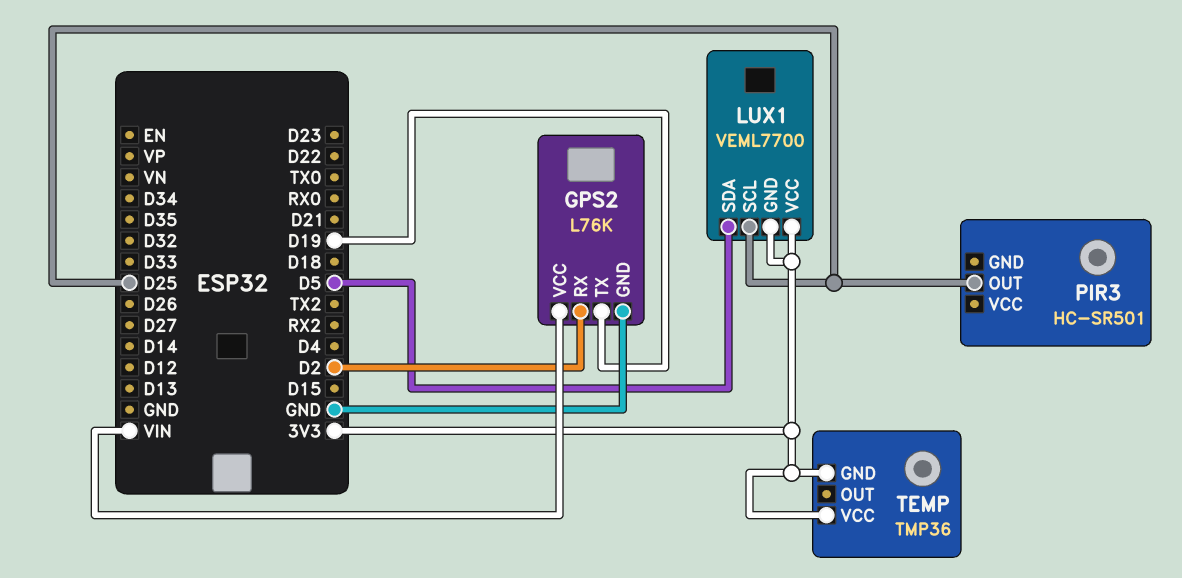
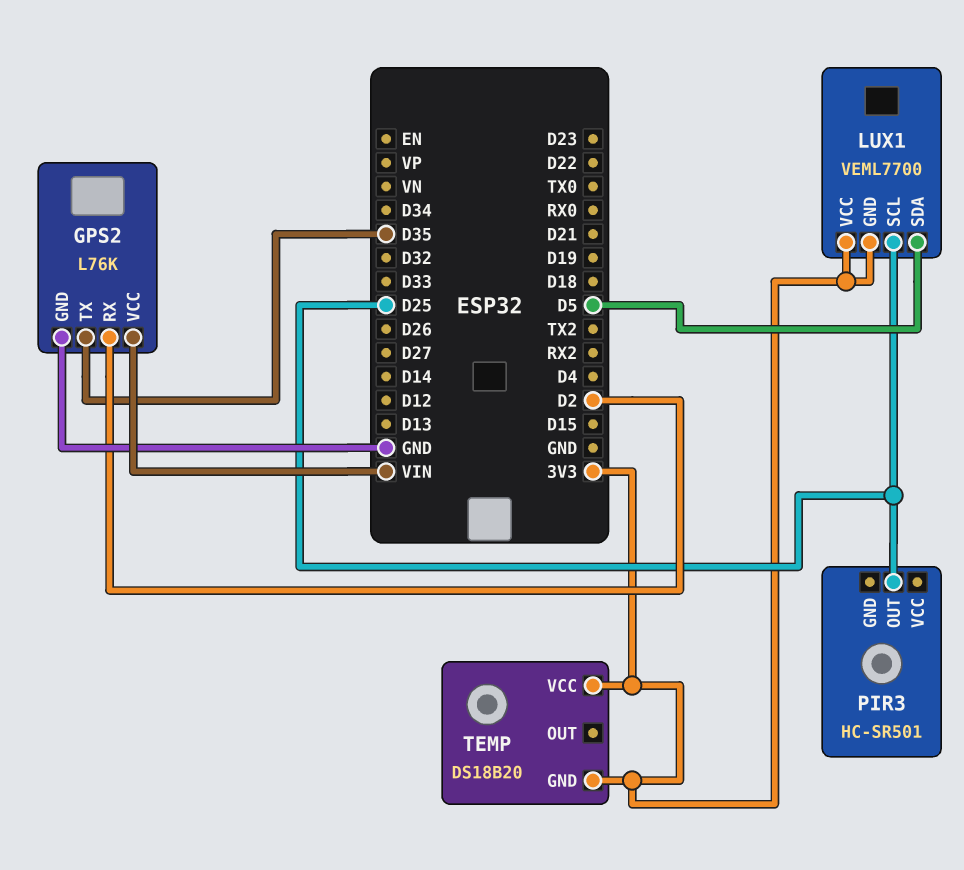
GPS2 pin TX: D19 -> D35
TEMP: TMP36 -> DS18B20

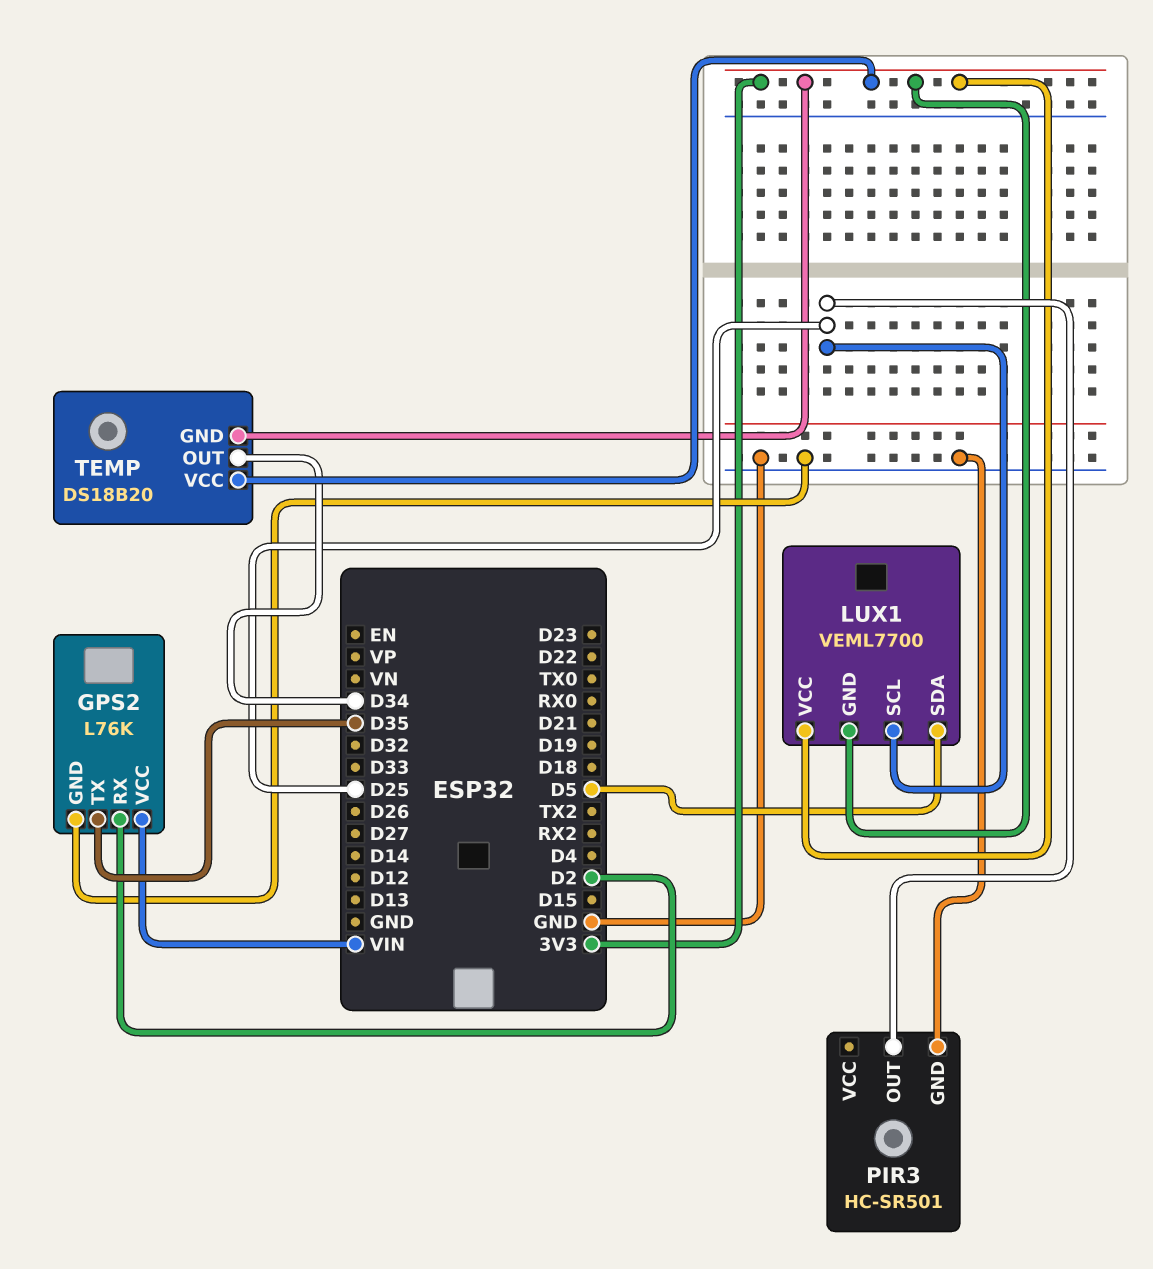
PIR3 pin GND: none -> GND
TEMP pin OUT: none -> D34

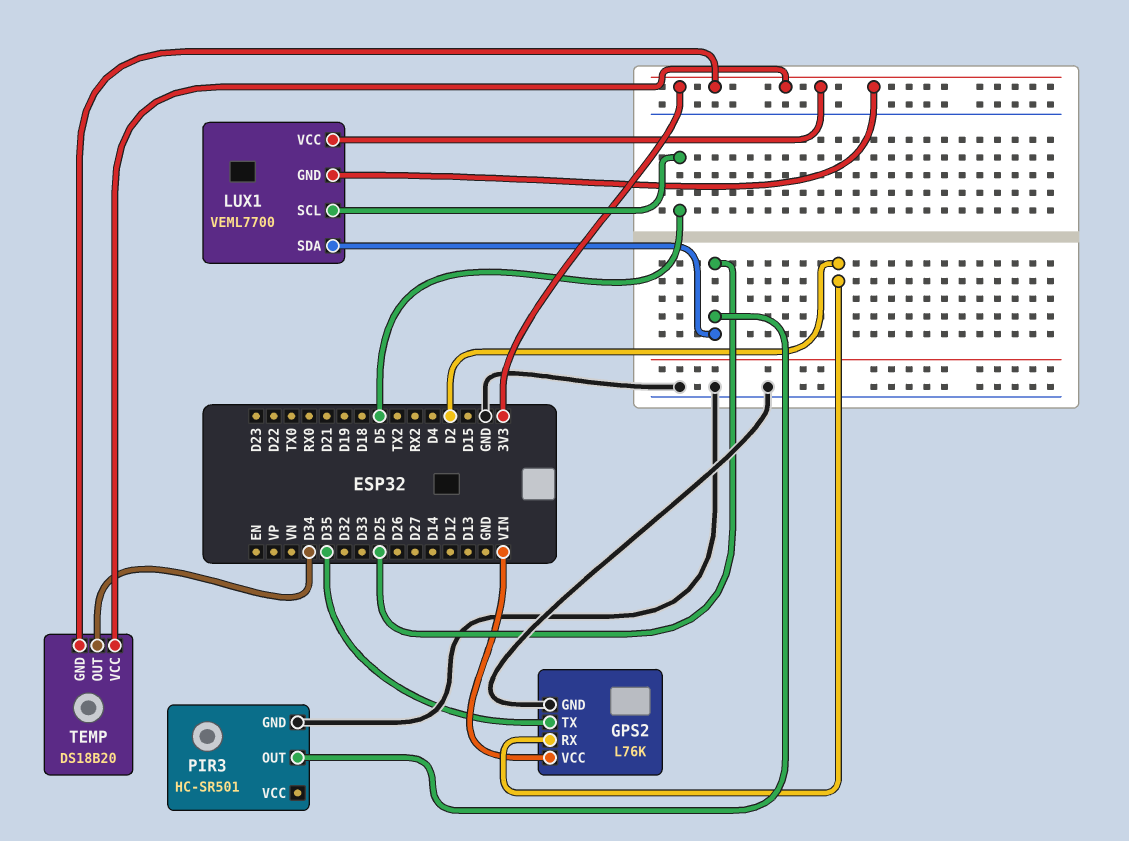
LUX1 pin SCL: D25 -> D5
LUX1 pin SDA: D5 -> D25

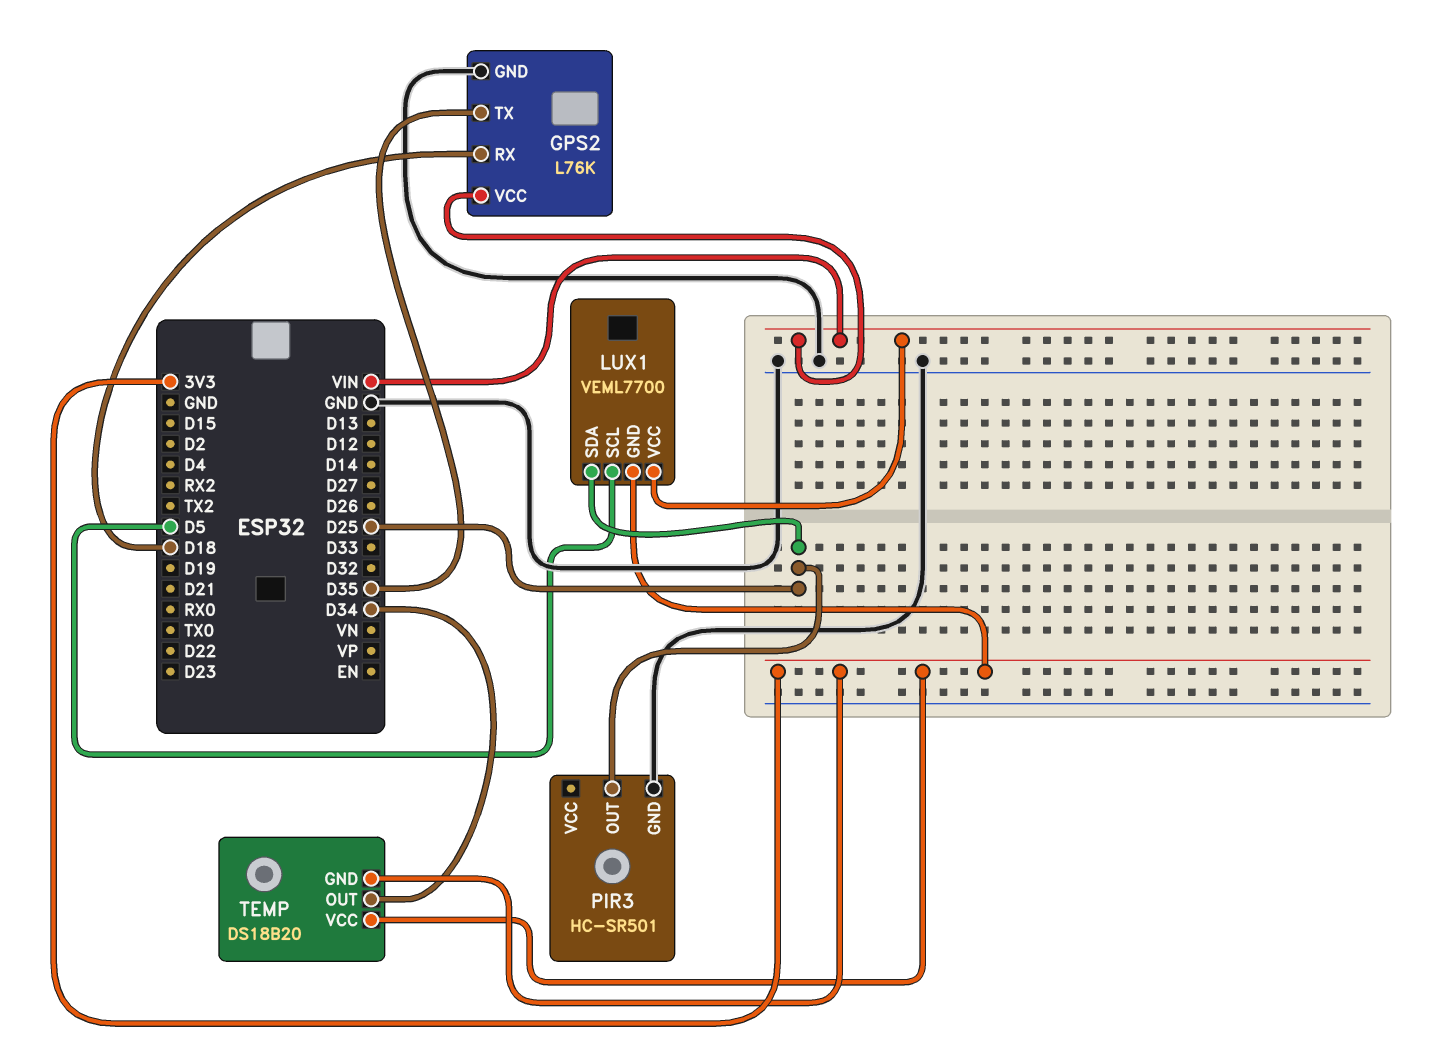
GPS2 pin RX: D2 -> D18
LUX1 pin VCC: 3V3 -> VIN

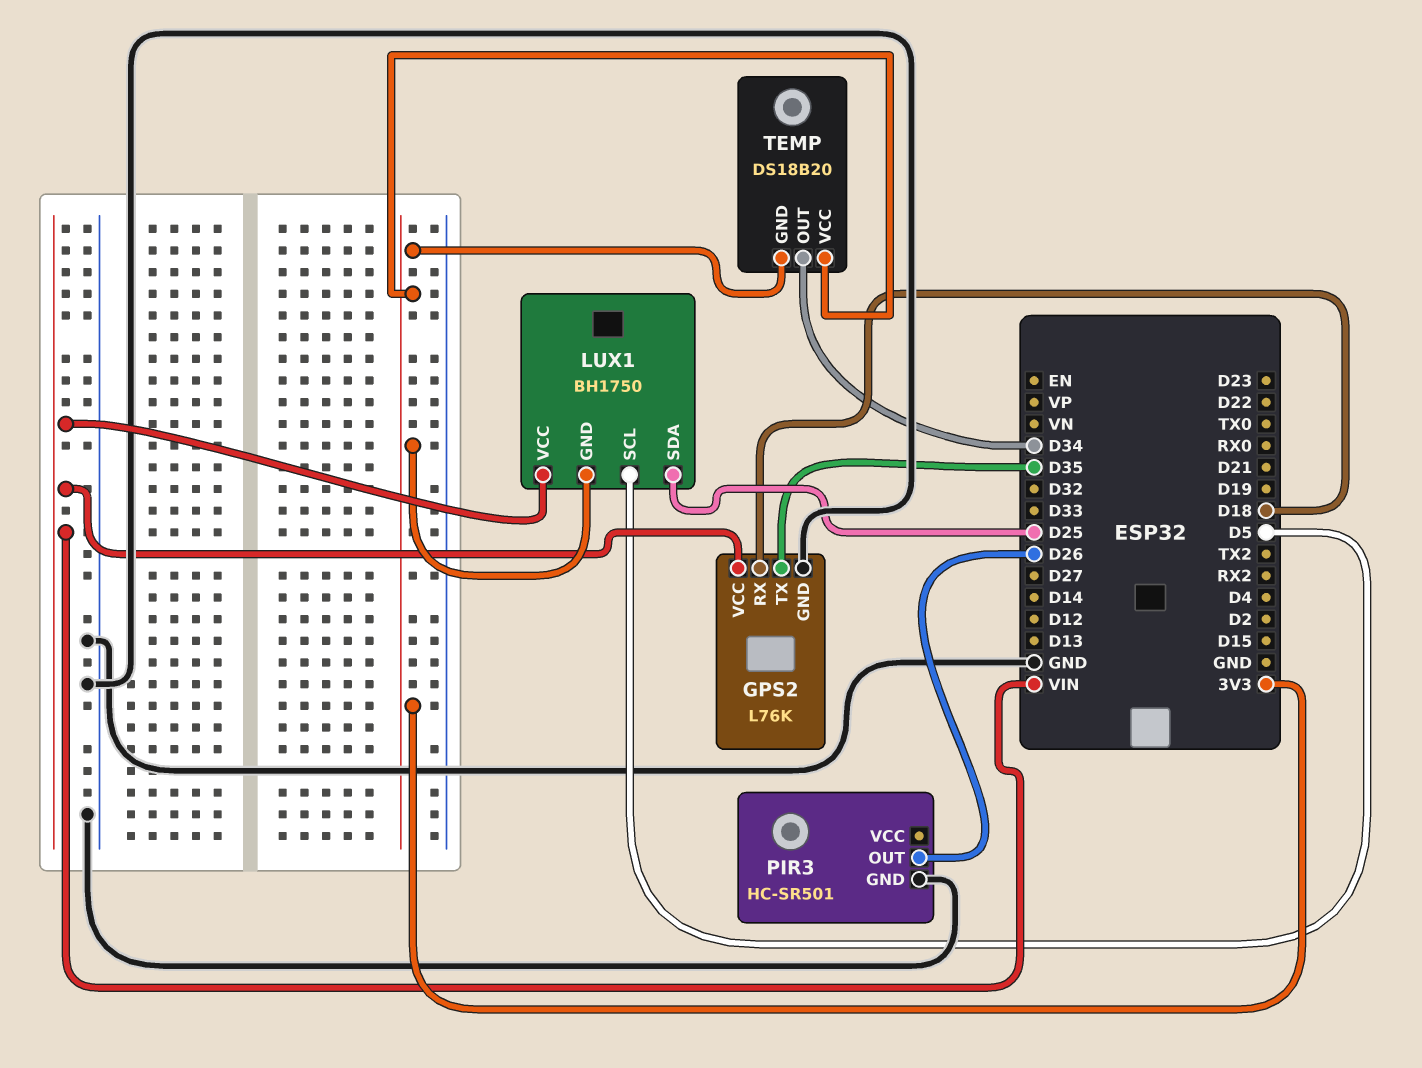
LUX1: VEML7700 -> BH1750
PIR3 pin OUT: D25 -> D26

